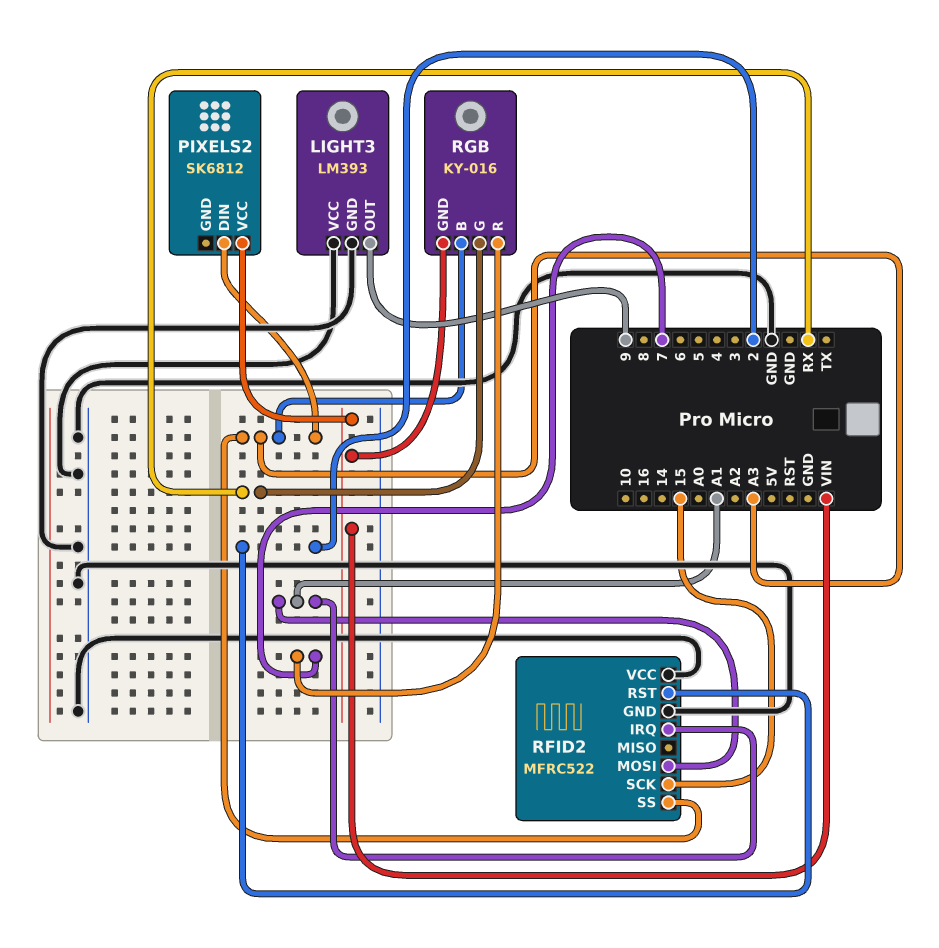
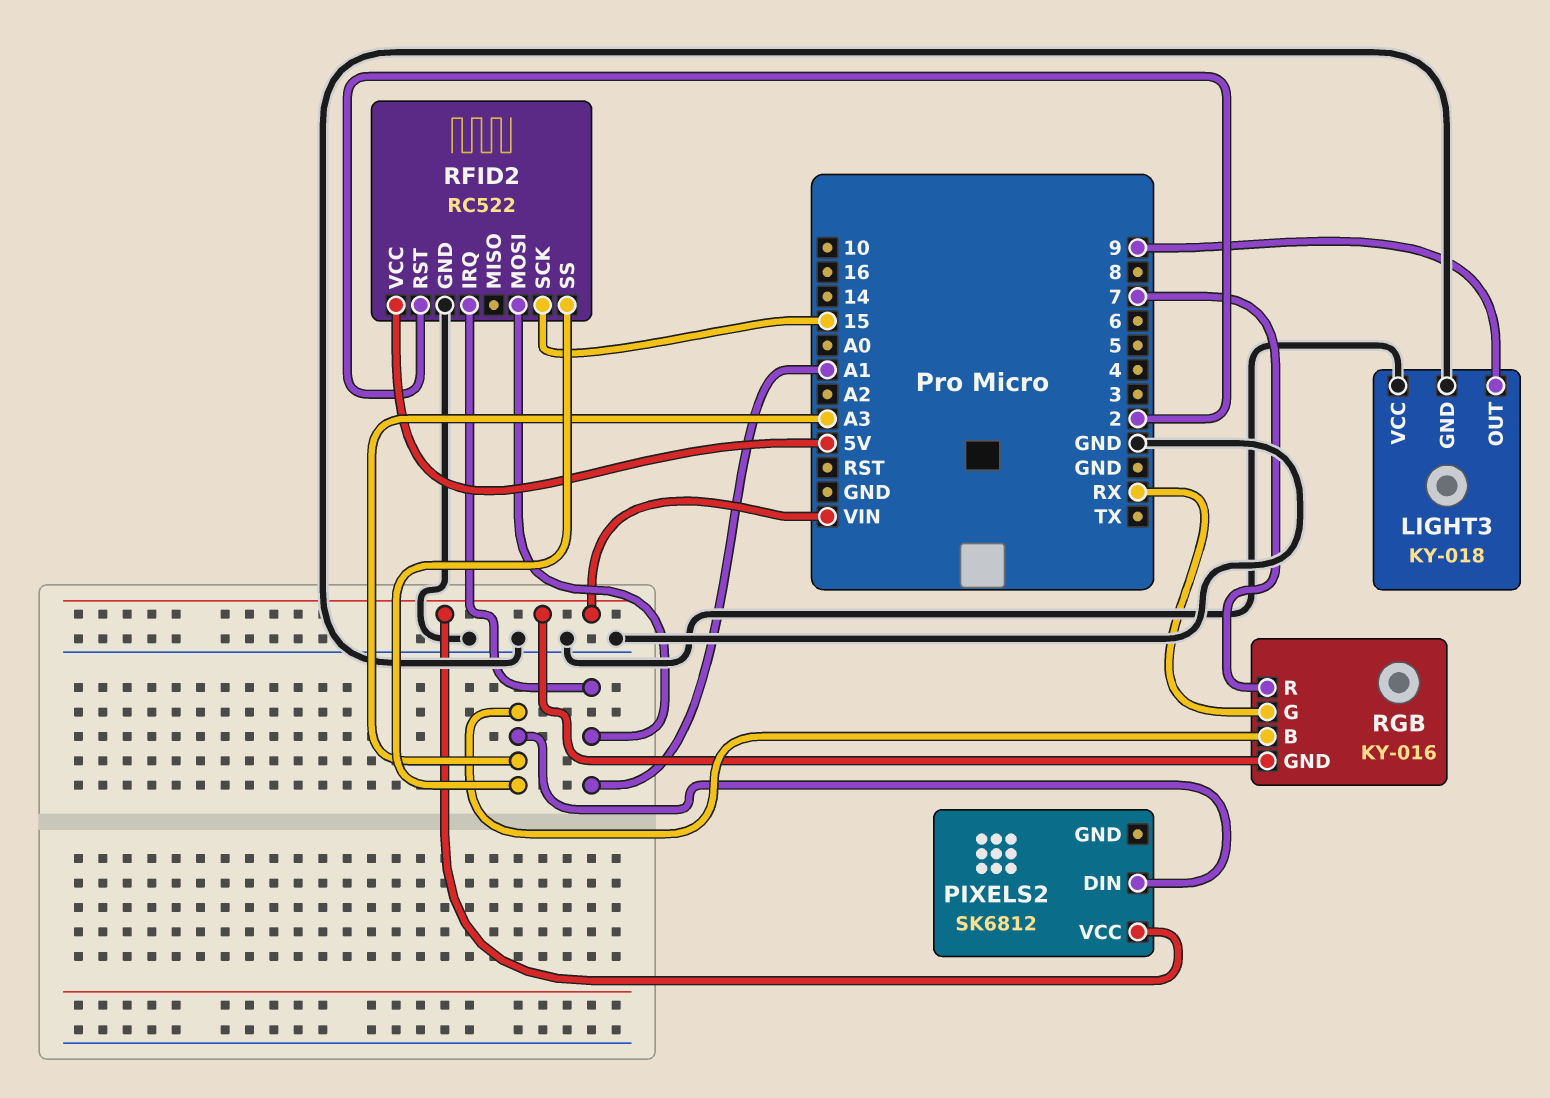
LIGHT3: LM393 -> KY-018
RFID2: MFRC522 -> RC522
RFID2 pin VCC: GND -> 5V

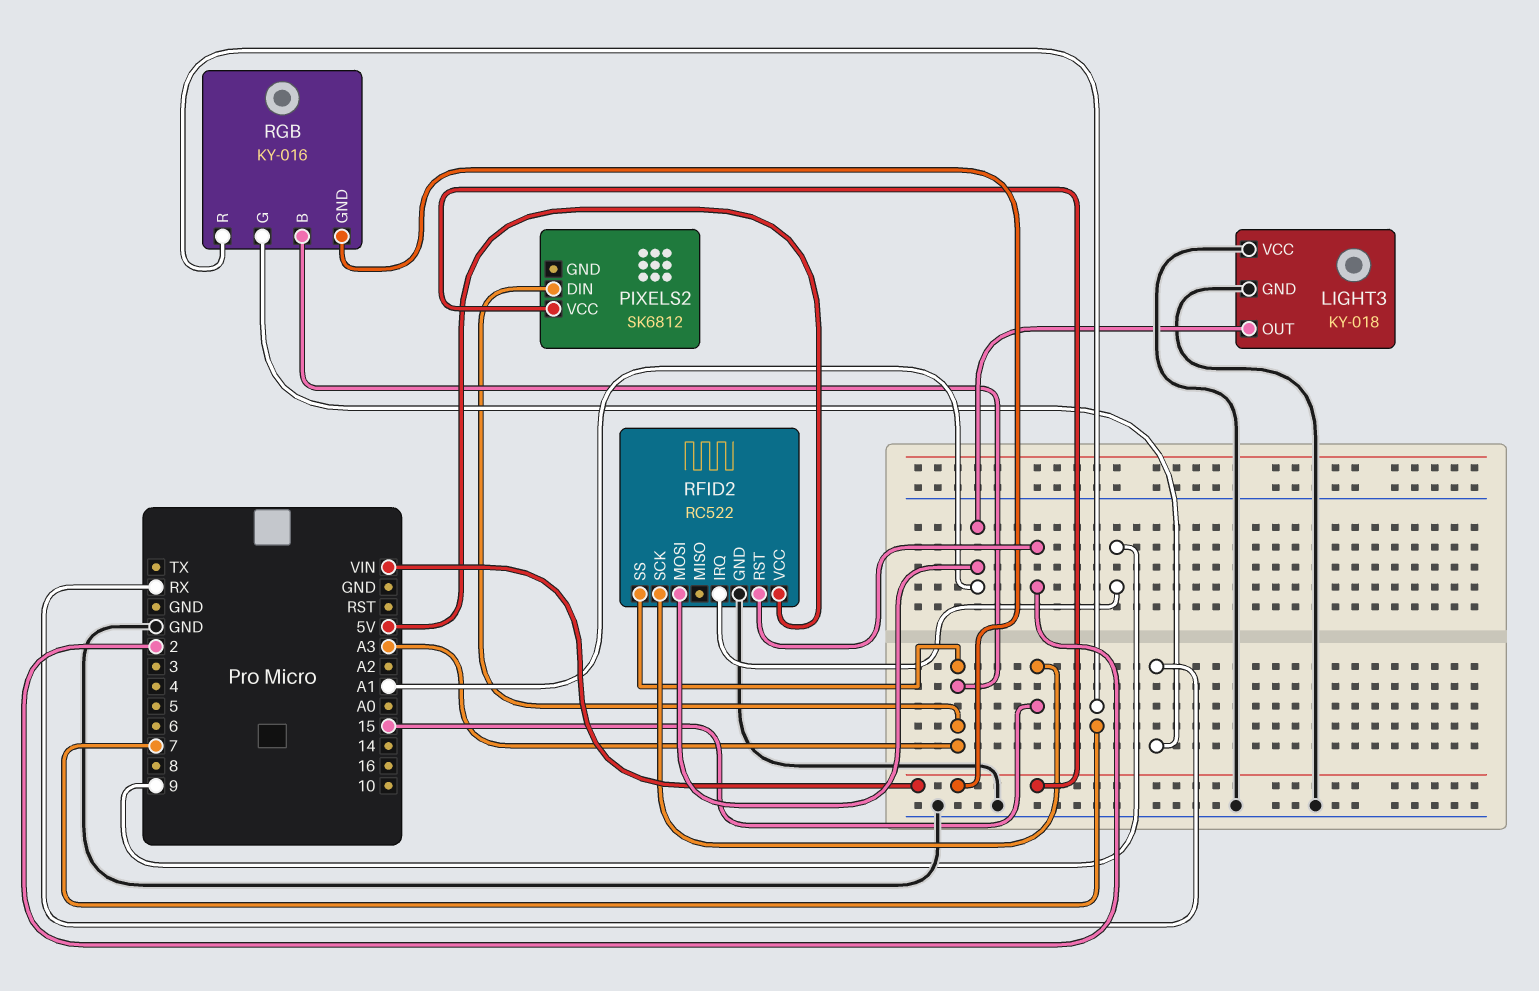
LIGHT3 pin OUT: 9 -> A1
RFID2 pin IRQ: A1 -> 9

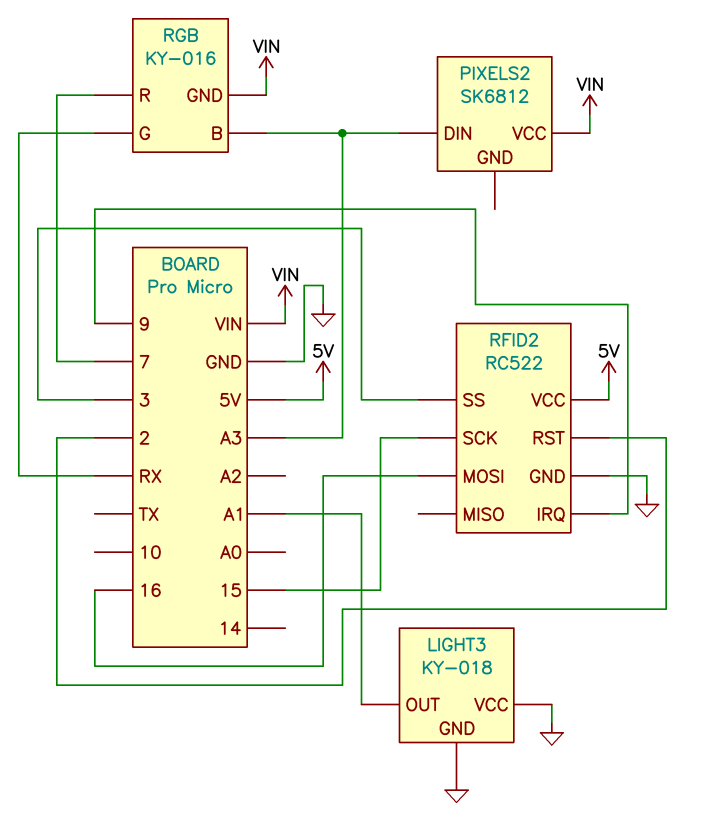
RFID2 pin MOSI: A1 -> 16
RFID2 pin SS: A3 -> 3

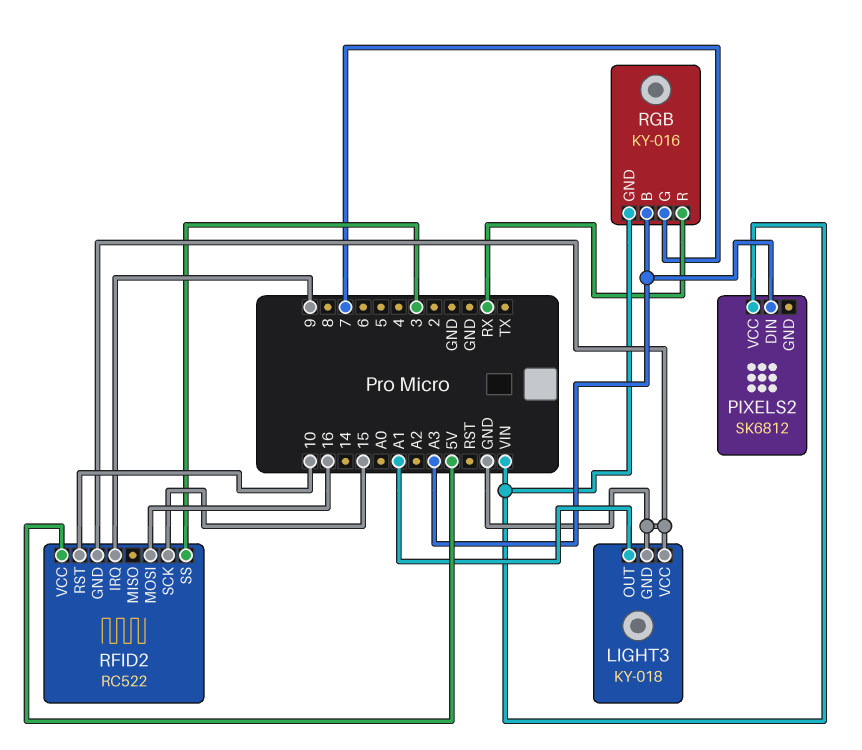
RFID2 pin RST: 2 -> 10
RGB pin G: RX -> 7
RGB pin R: 7 -> RX

